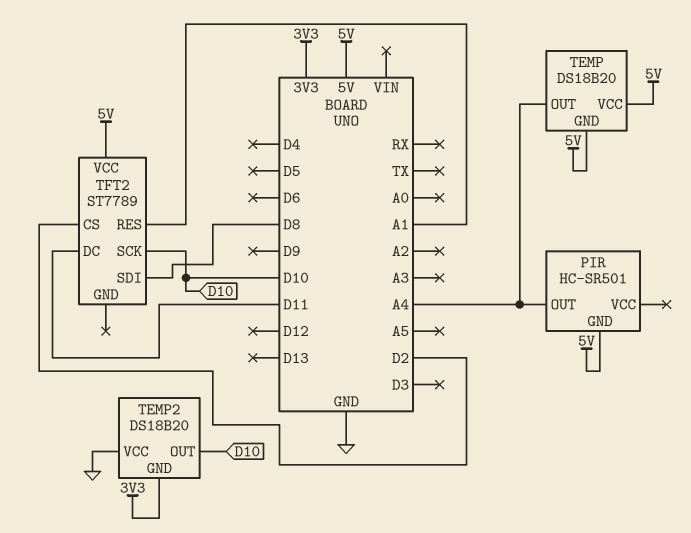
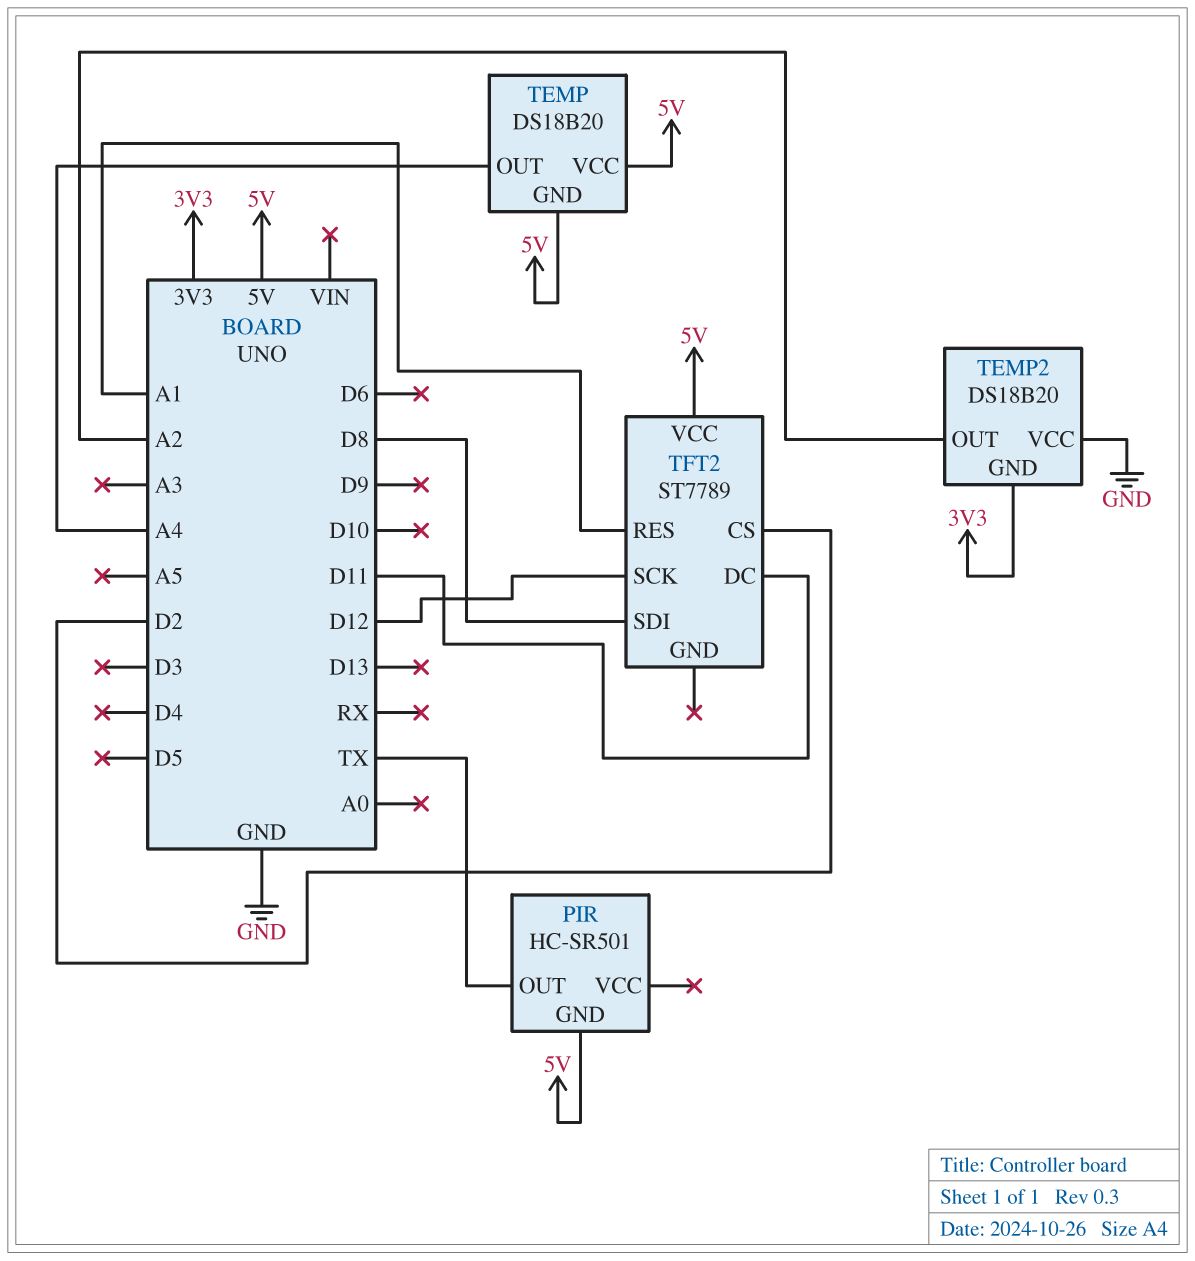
PIR pin OUT: A4 -> TX
TEMP2 pin OUT: D10 -> A2
TFT2 pin SCK: D10 -> D12

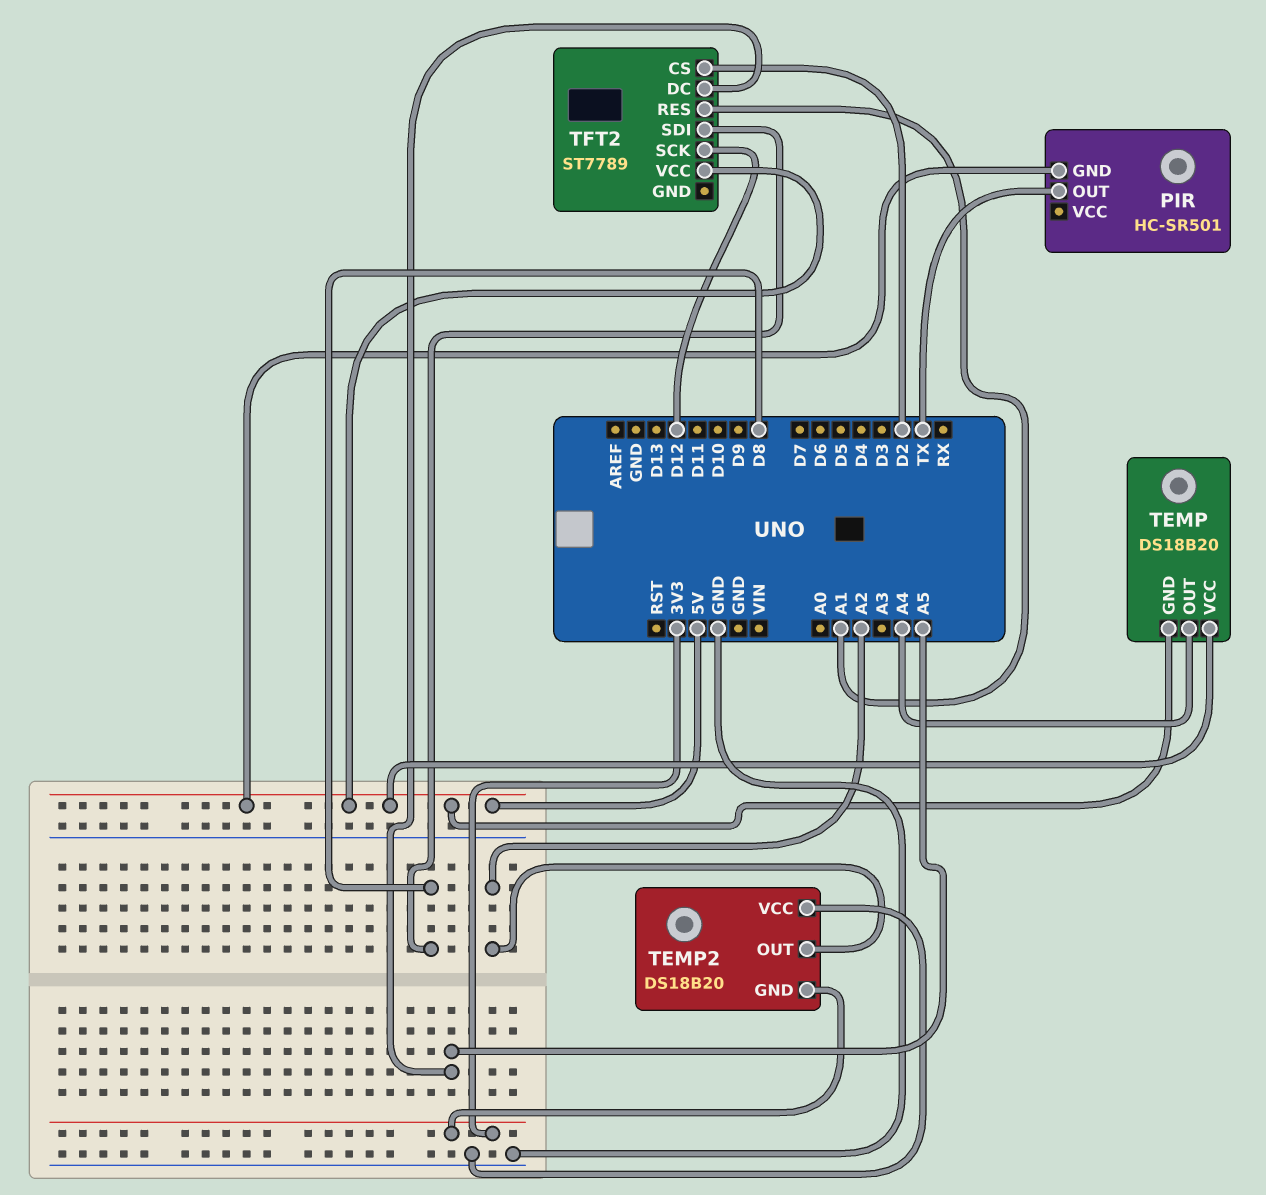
TFT2 pin DC: D11 -> A5

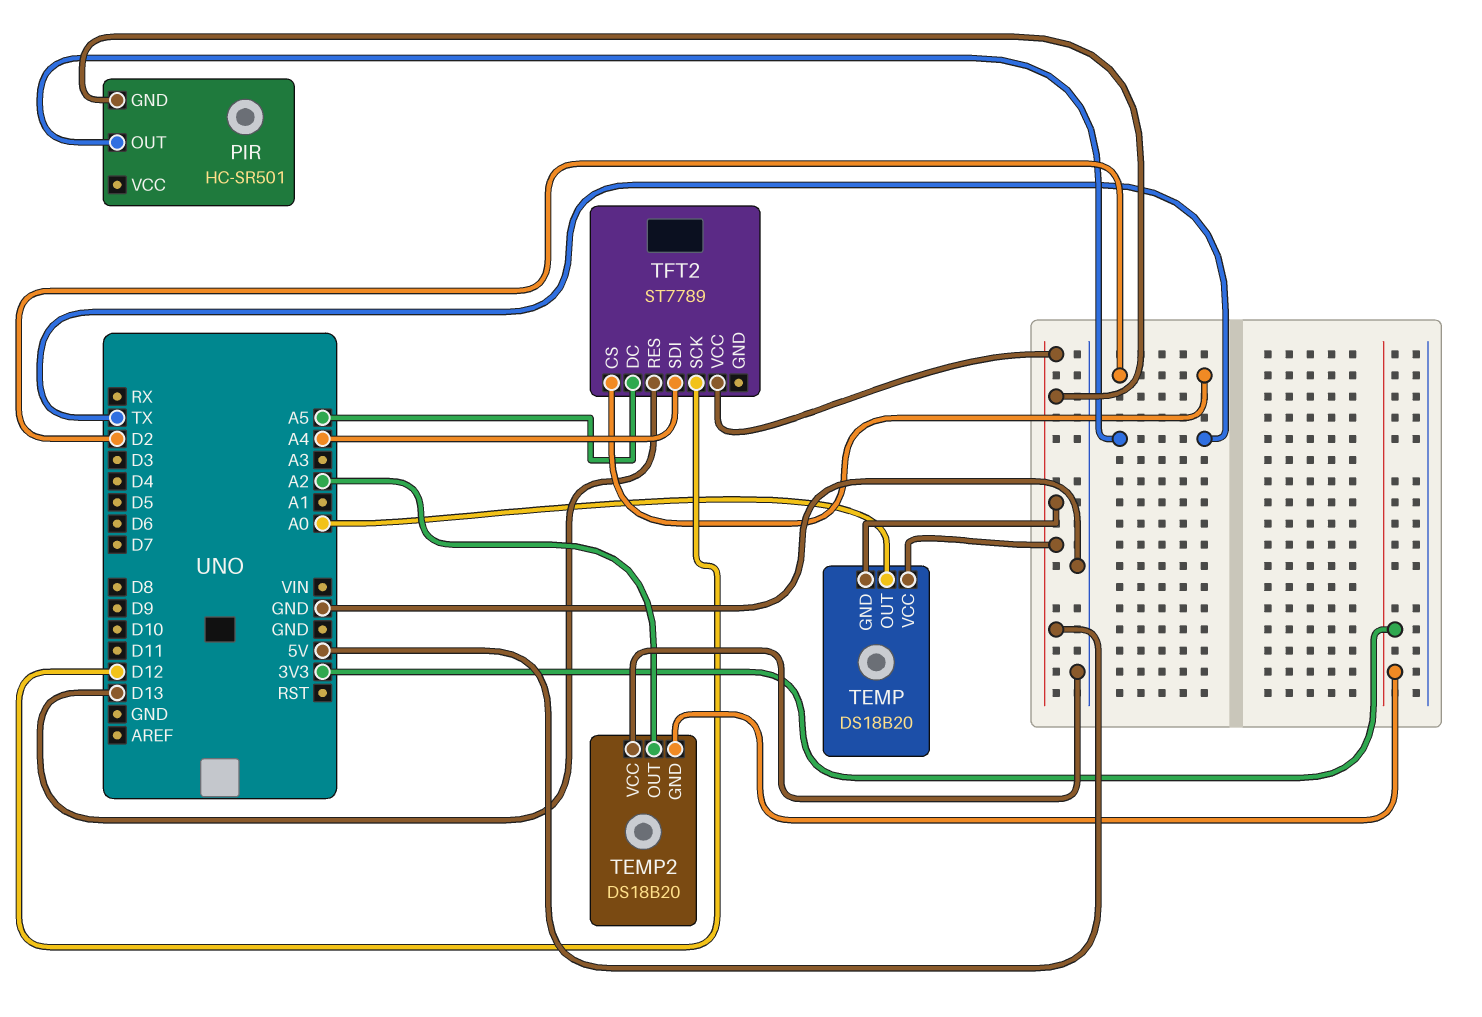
TEMP pin OUT: A4 -> A0
TFT2 pin RES: A1 -> D13
TFT2 pin SDI: D8 -> A4

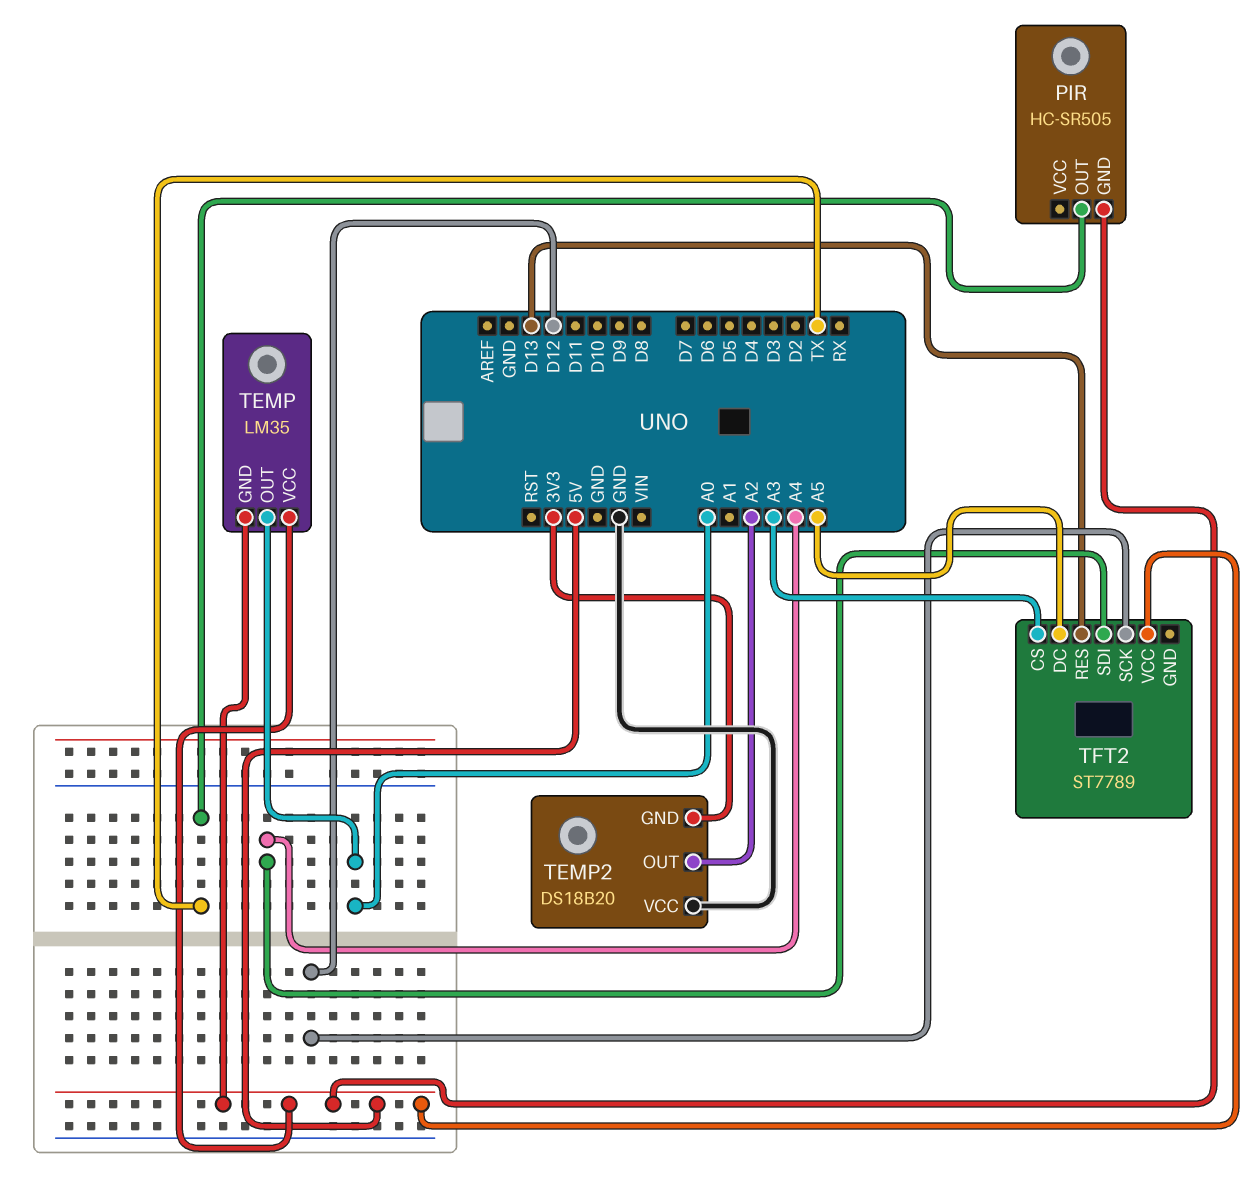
PIR: HC-SR501 -> HC-SR505
TEMP: DS18B20 -> LM35
TFT2 pin CS: D2 -> A3

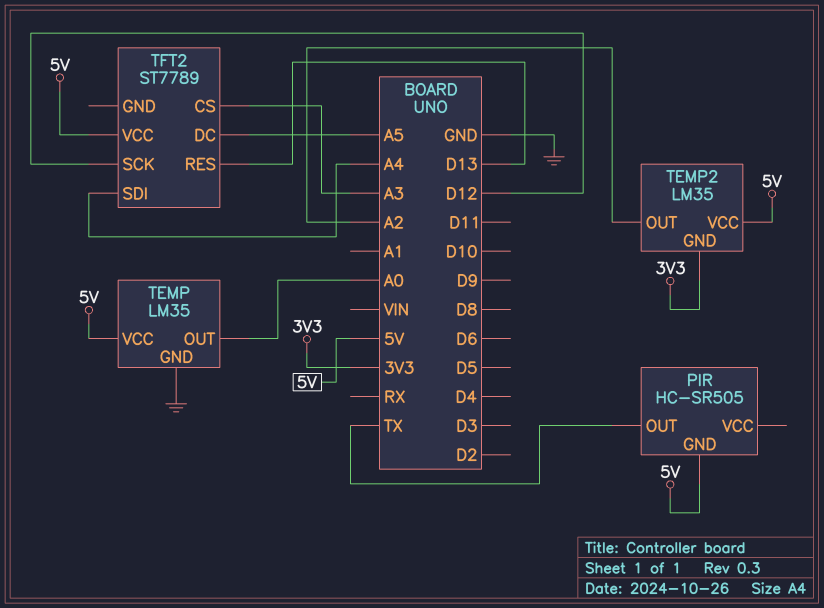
TEMP pin GND: 5V -> GND
TEMP2: DS18B20 -> LM35
TEMP2 pin VCC: GND -> 5V

